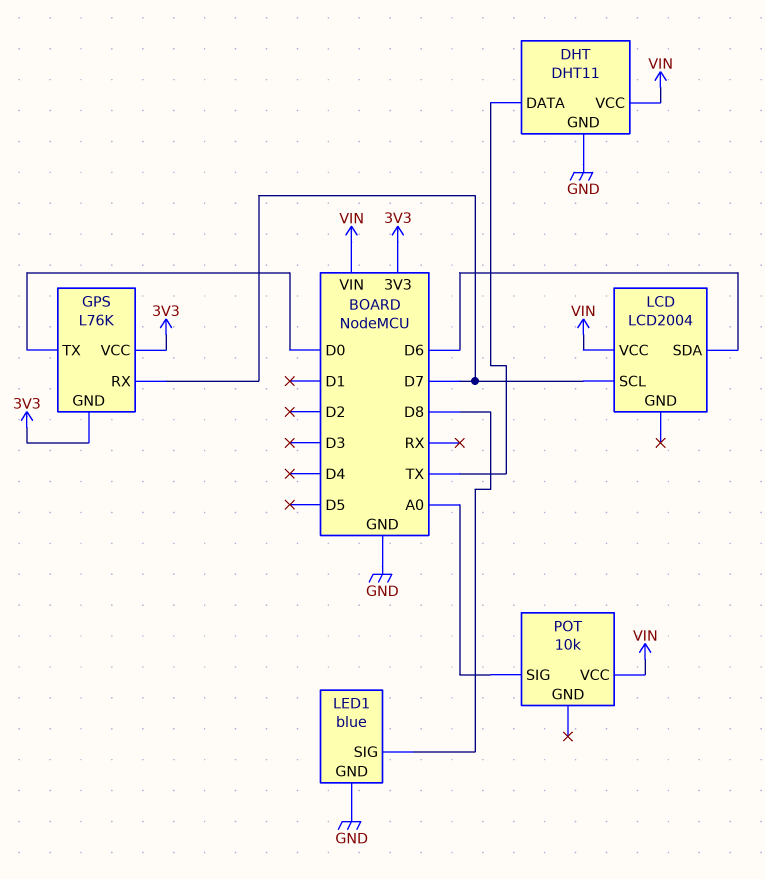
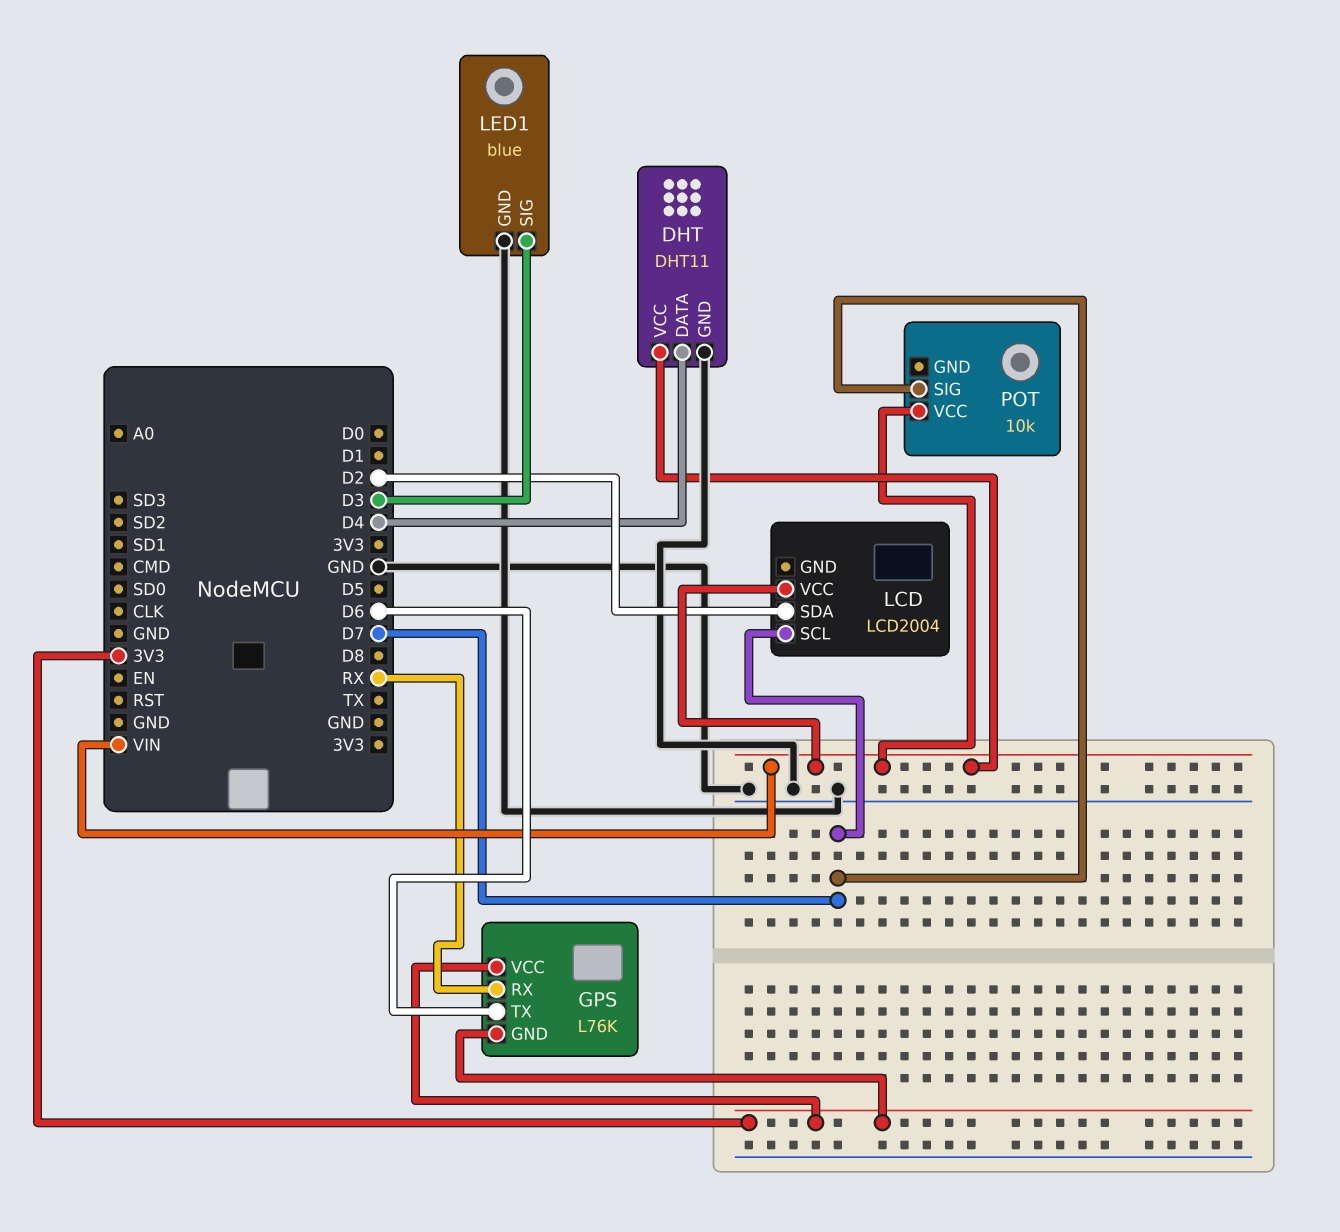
DHT pin DATA: TX -> D4
GPS pin RX: D7 -> RX
GPS pin TX: D0 -> D6
LCD pin SDA: D6 -> D2
LED1 pin SIG: D8 -> D3
POT pin SIG: A0 -> D7

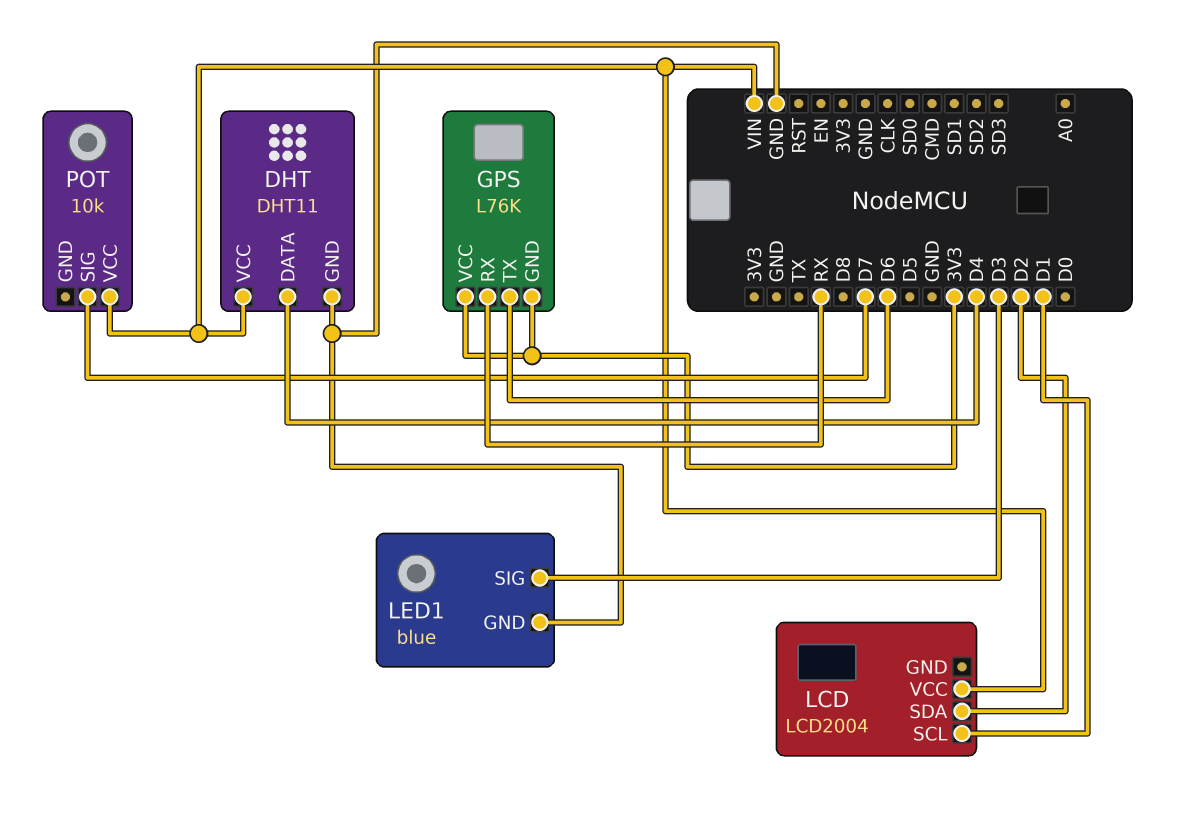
LCD pin SCL: D7 -> D1

